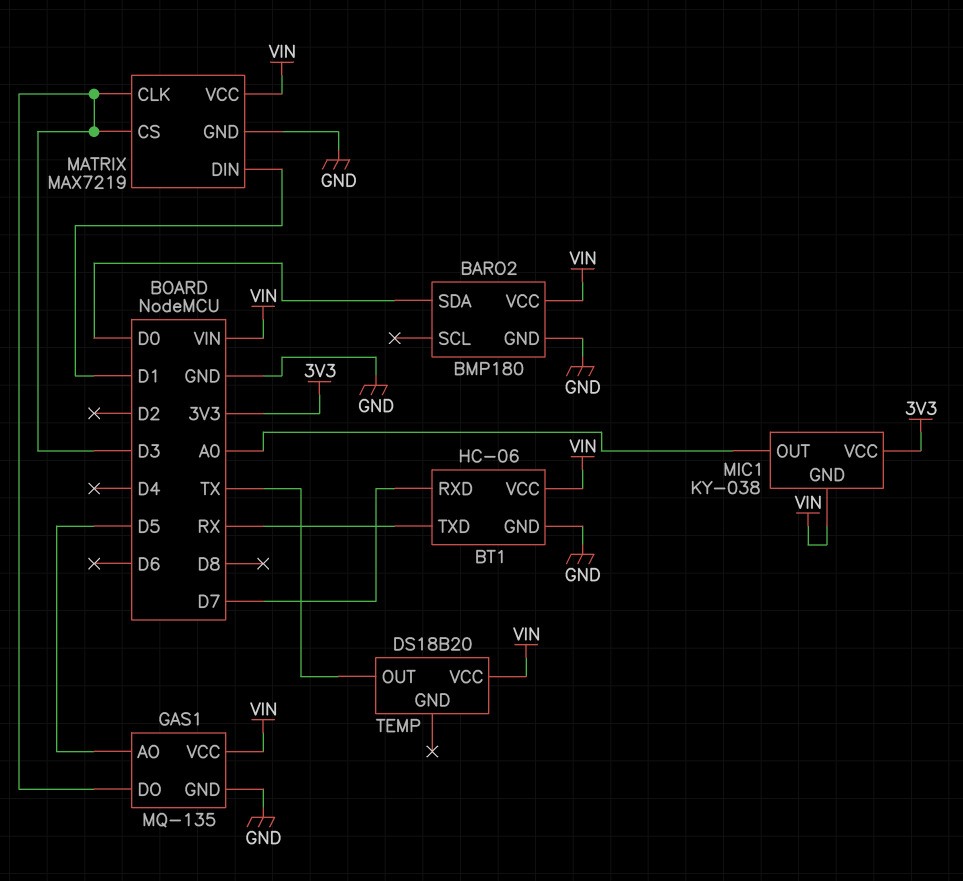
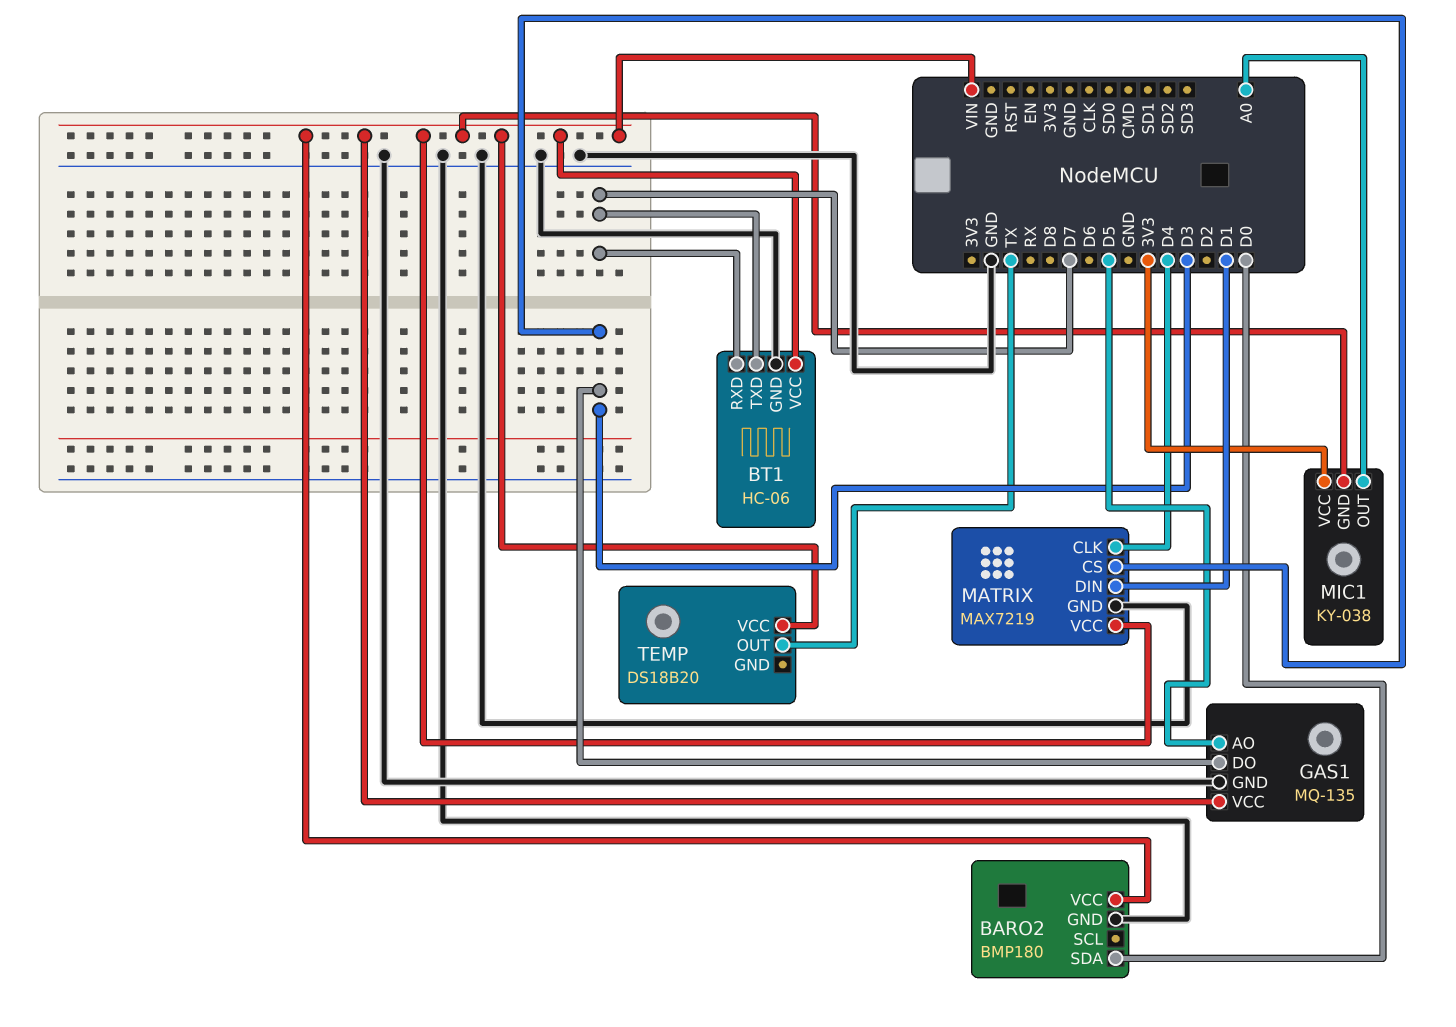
BT1 pin TXD: RX -> D7
MATRIX pin CLK: D3 -> D4

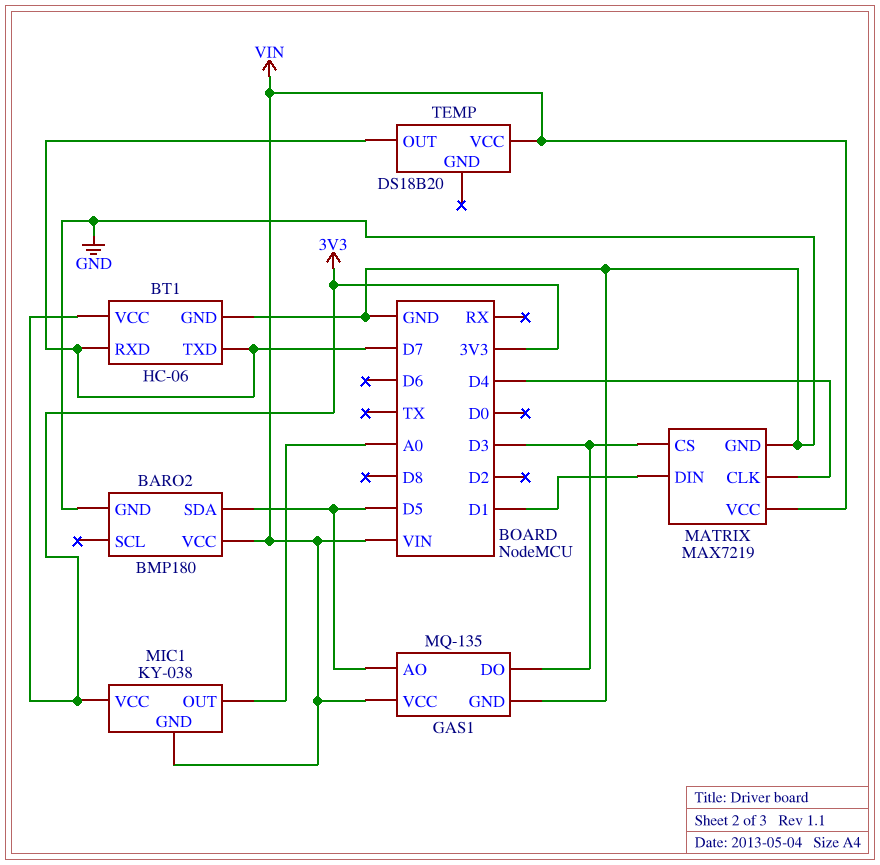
BARO2 pin SDA: D0 -> D5
BT1 pin VCC: VIN -> 3V3
TEMP pin OUT: TX -> D7

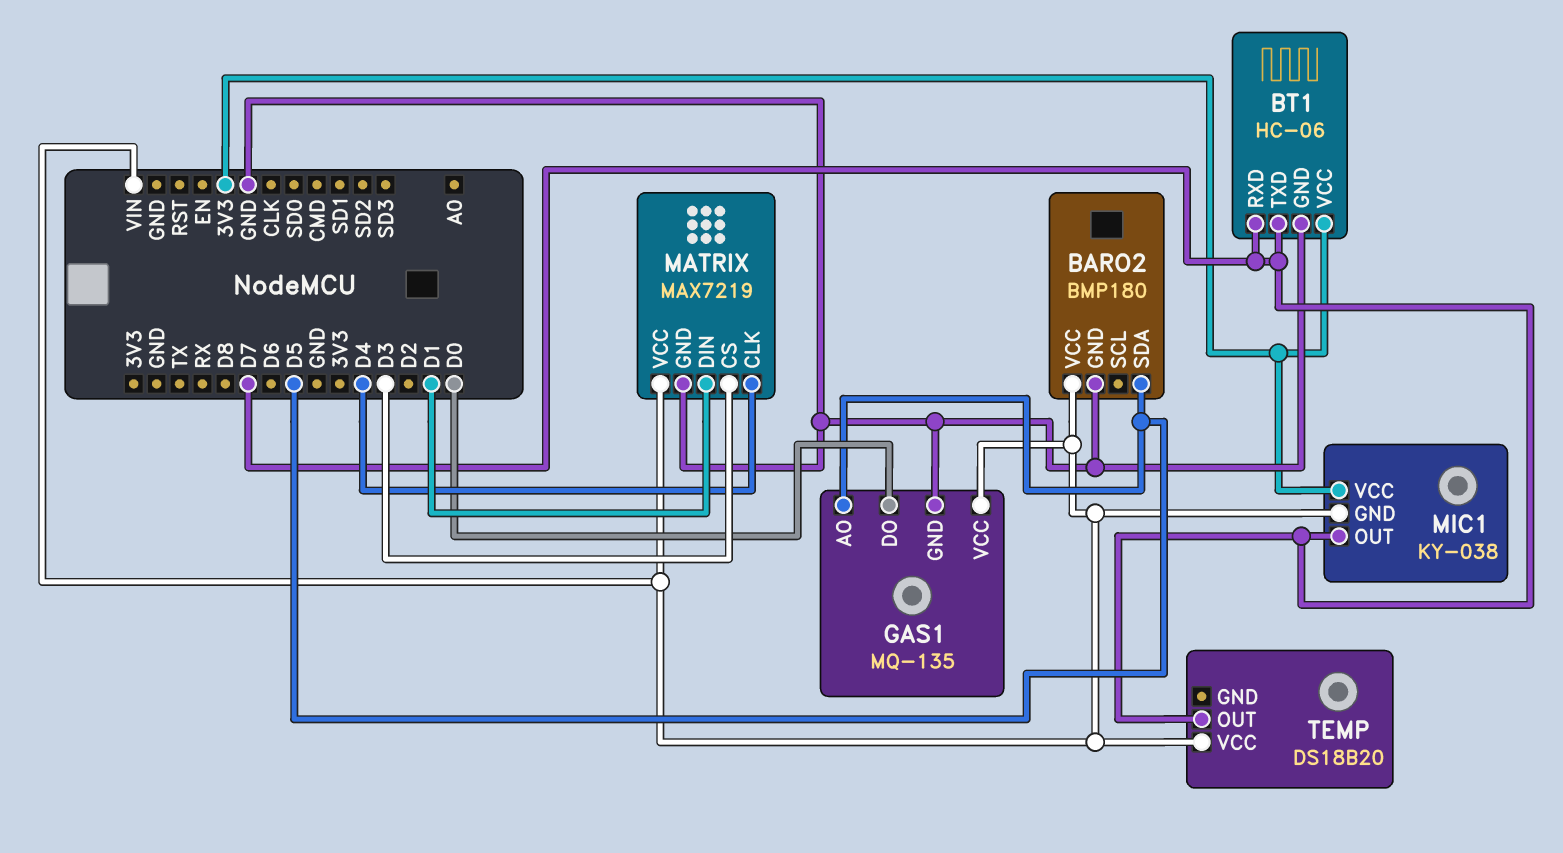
GAS1 pin DO: D3 -> D0
MIC1 pin OUT: A0 -> D7

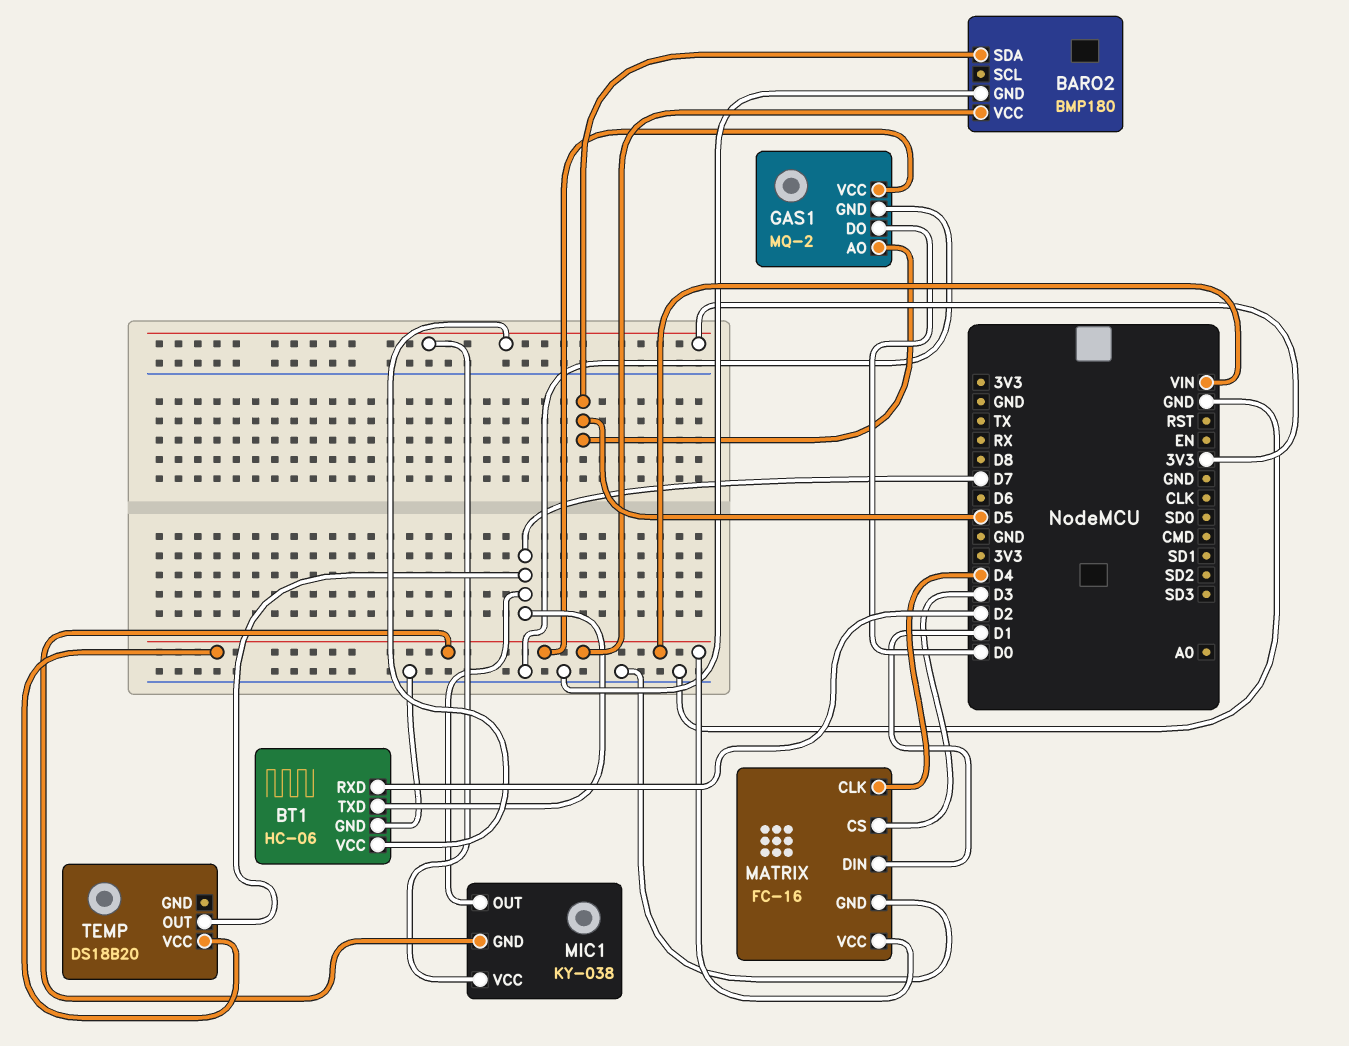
BT1 pin RXD: D7 -> D2
GAS1: MQ-135 -> MQ-2
MATRIX: MAX7219 -> FC-16

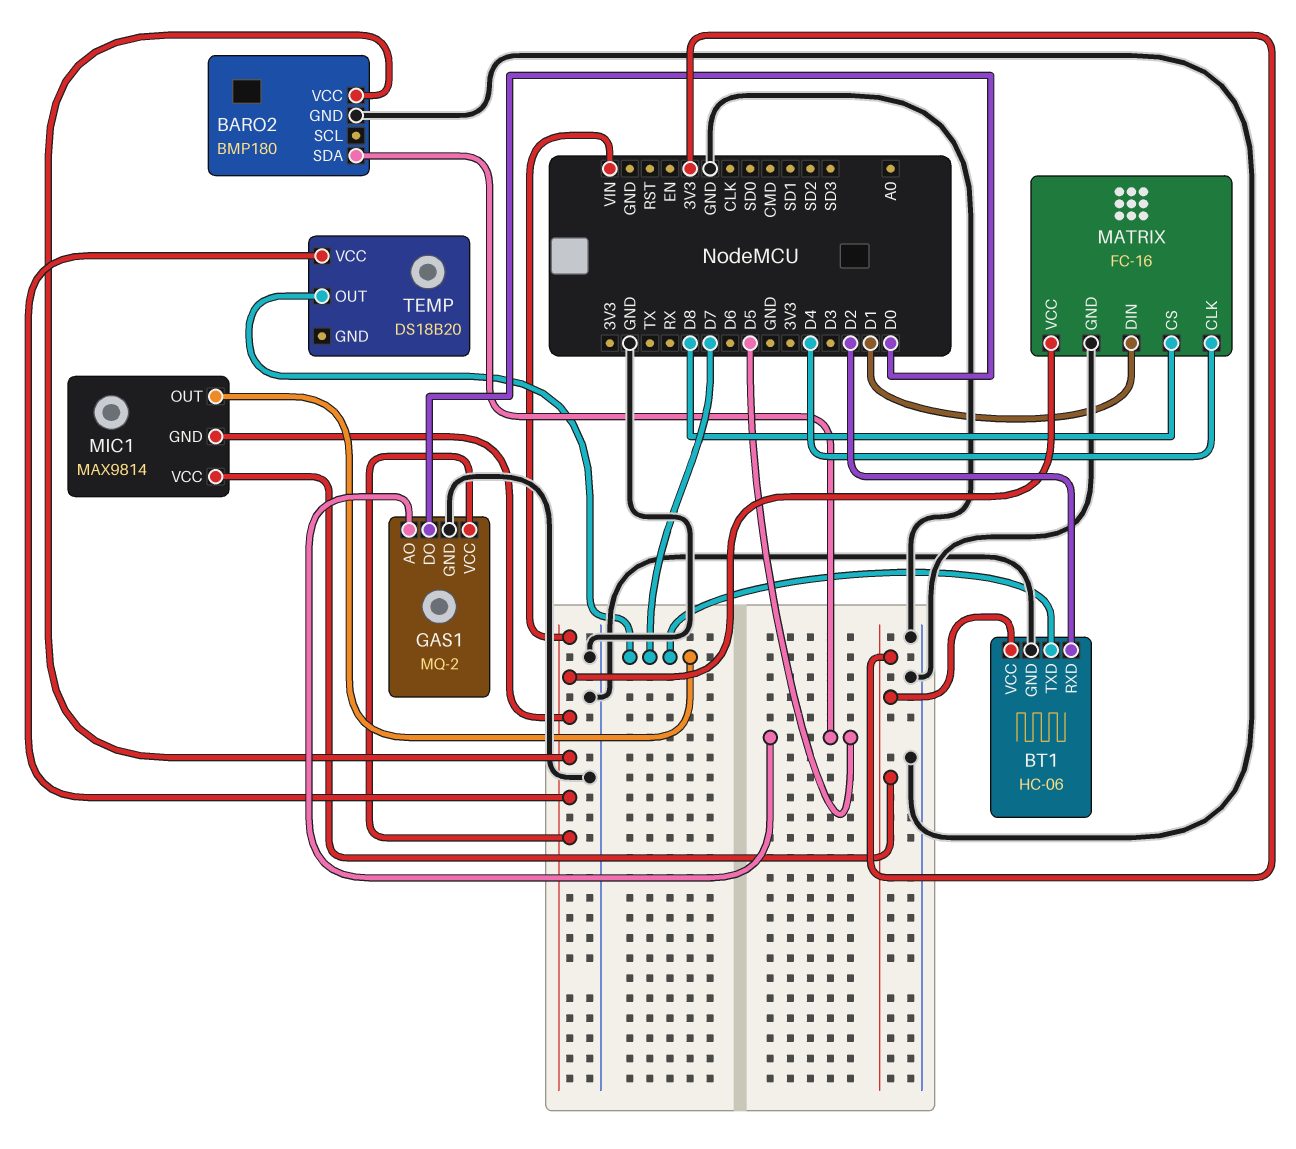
MATRIX pin CS: D3 -> D8
MIC1: KY-038 -> MAX9814

